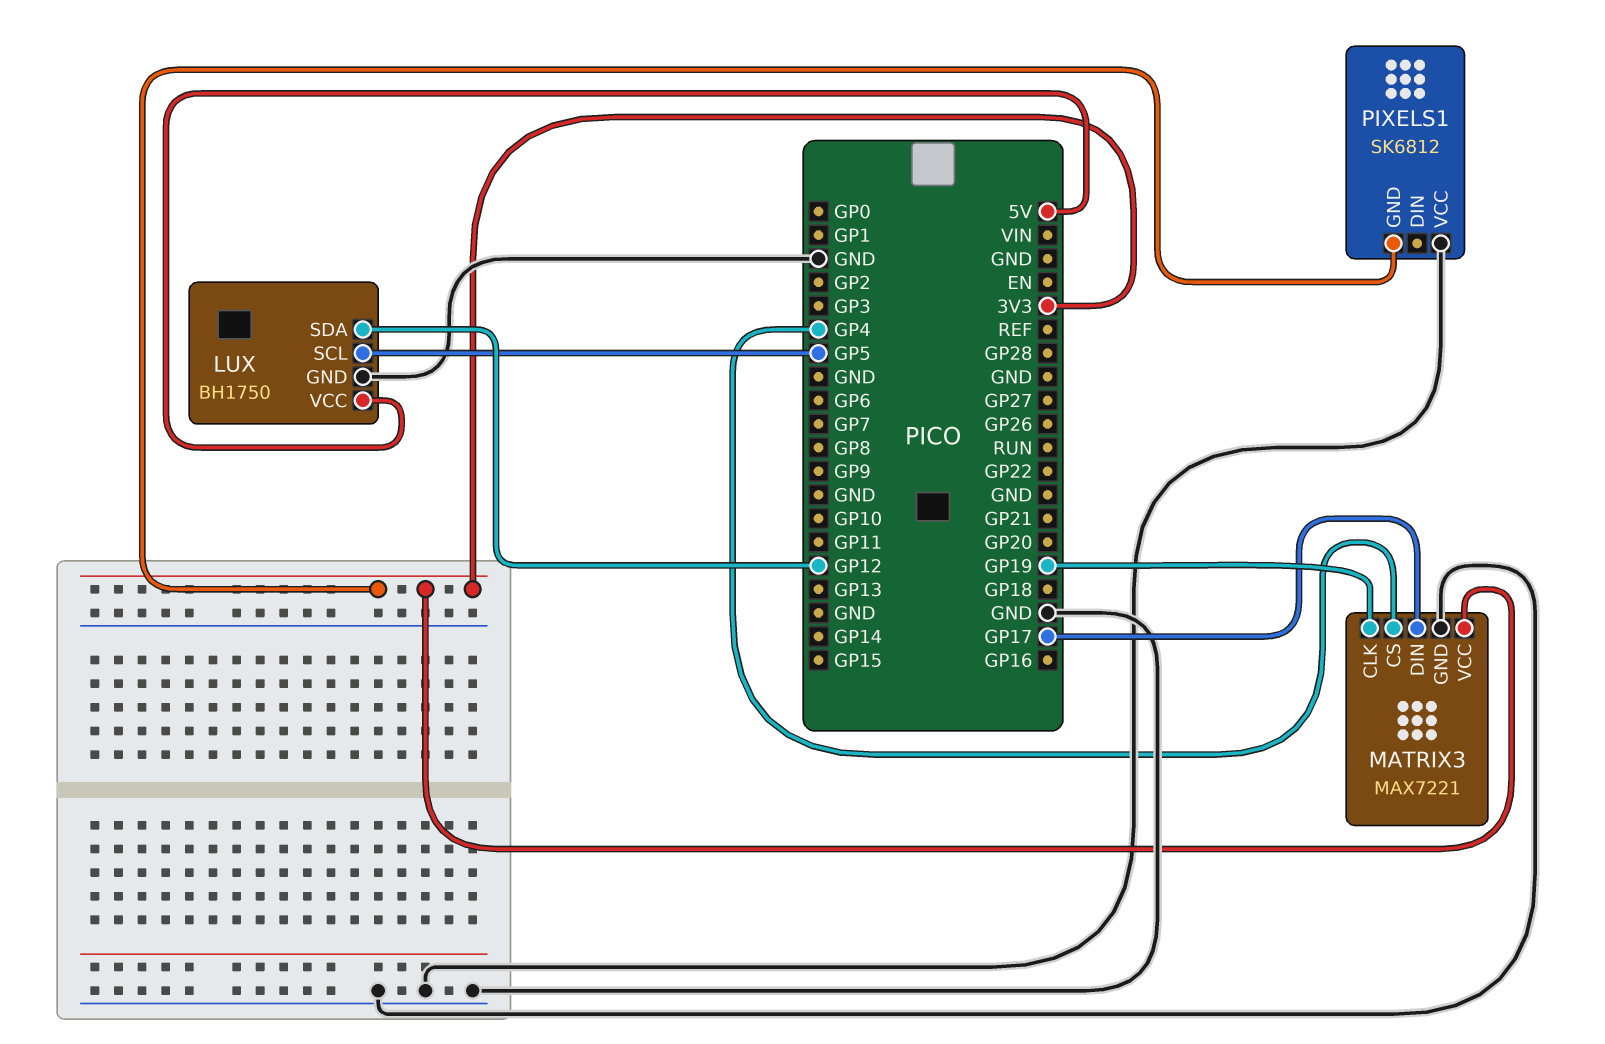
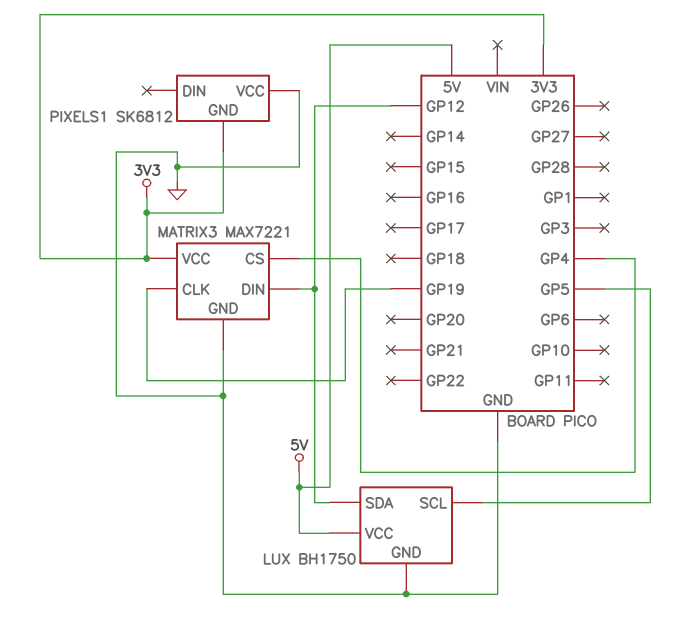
MATRIX3 pin DIN: GP17 -> GP12

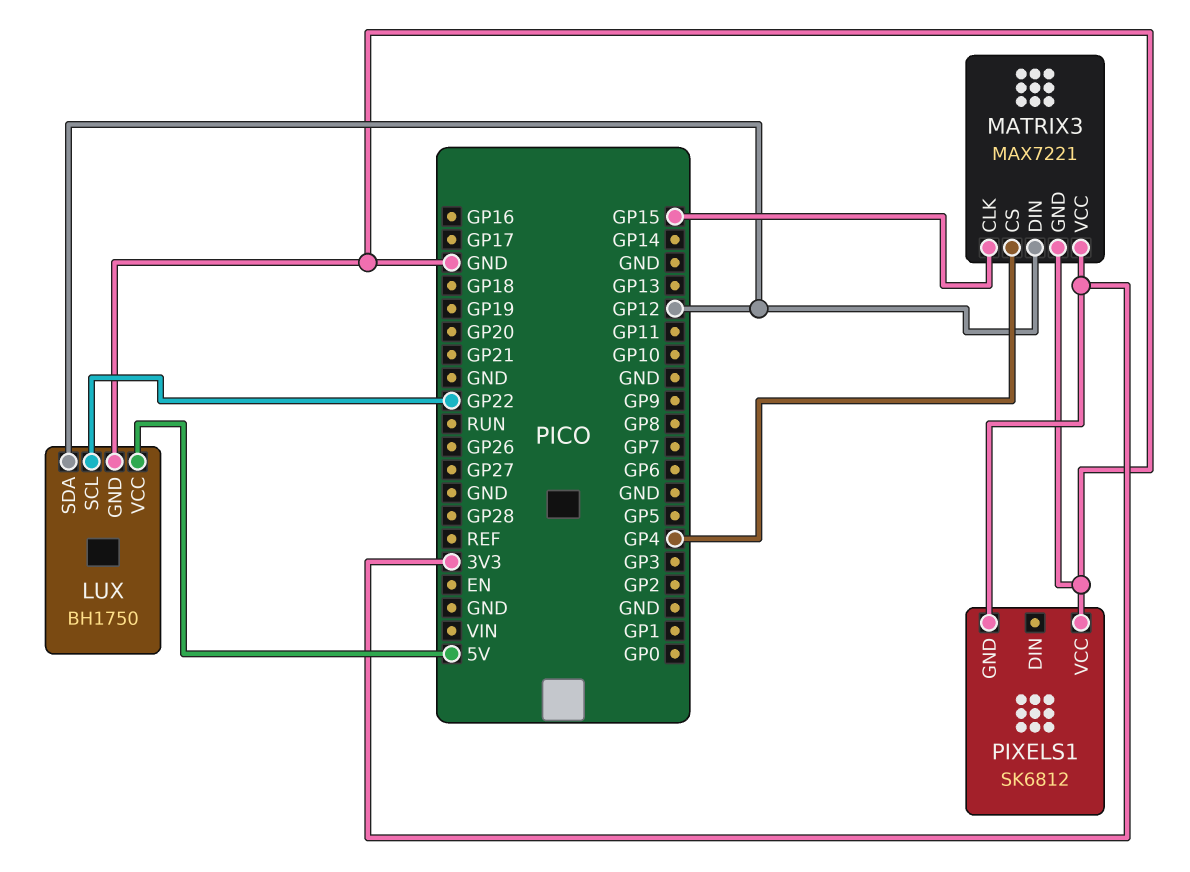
LUX pin SCL: GP5 -> GP22
MATRIX3 pin CLK: GP19 -> GP15

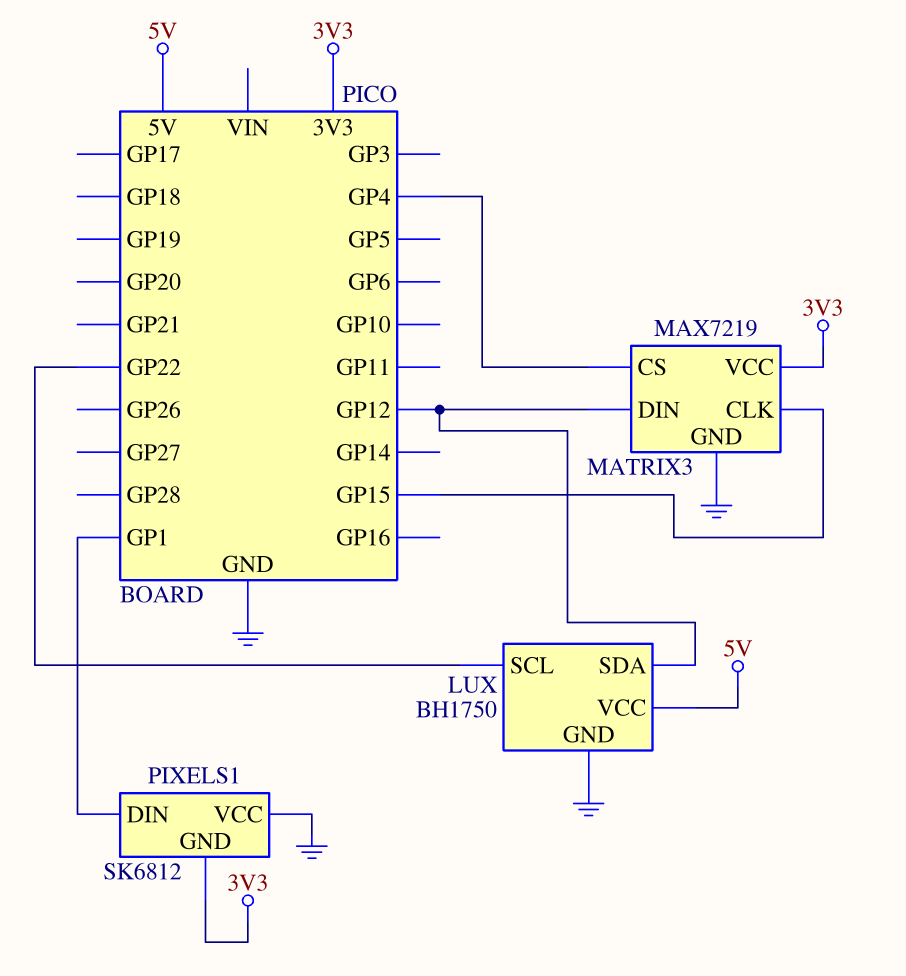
MATRIX3: MAX7221 -> MAX7219
PIXELS1 pin DIN: none -> GP1

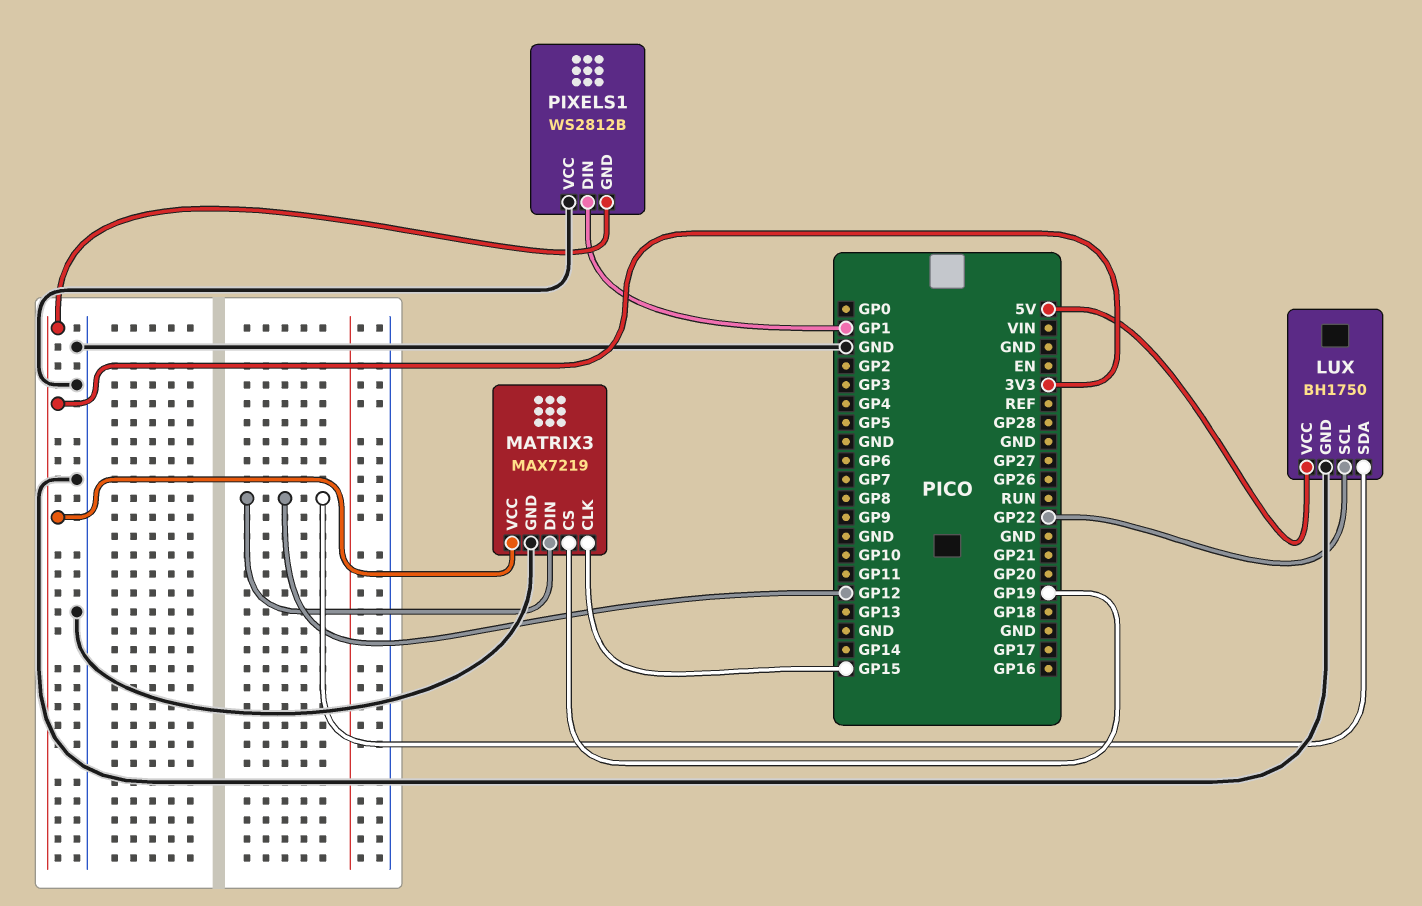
MATRIX3 pin CS: GP4 -> GP19
PIXELS1: SK6812 -> WS2812B

